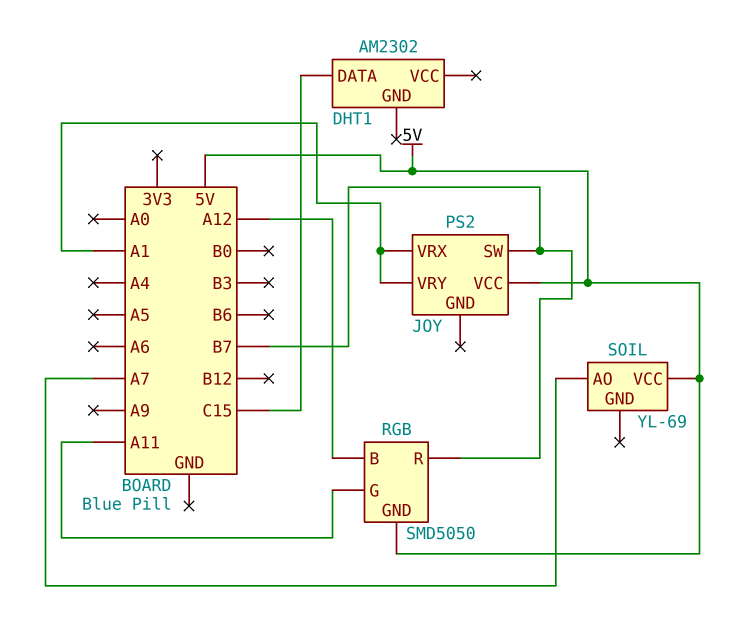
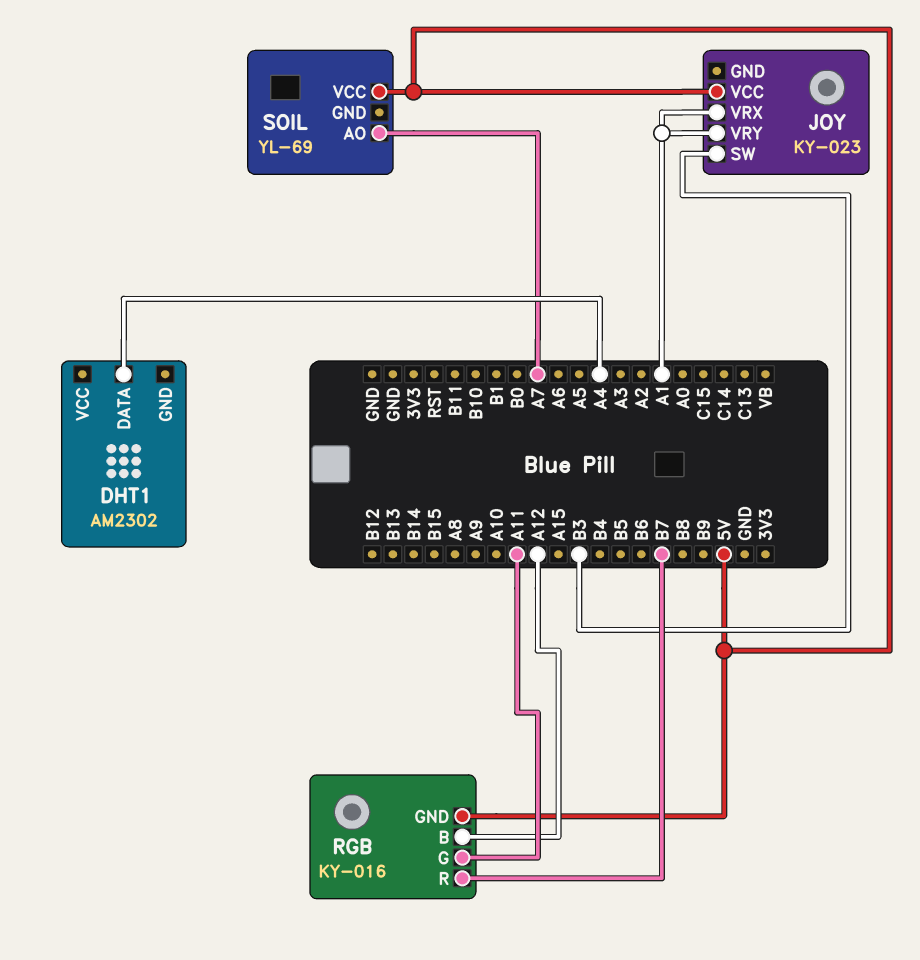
DHT1 pin DATA: C15 -> A4
JOY: PS2 -> KY-023
JOY pin SW: B7 -> B3
RGB: SMD5050 -> KY-016

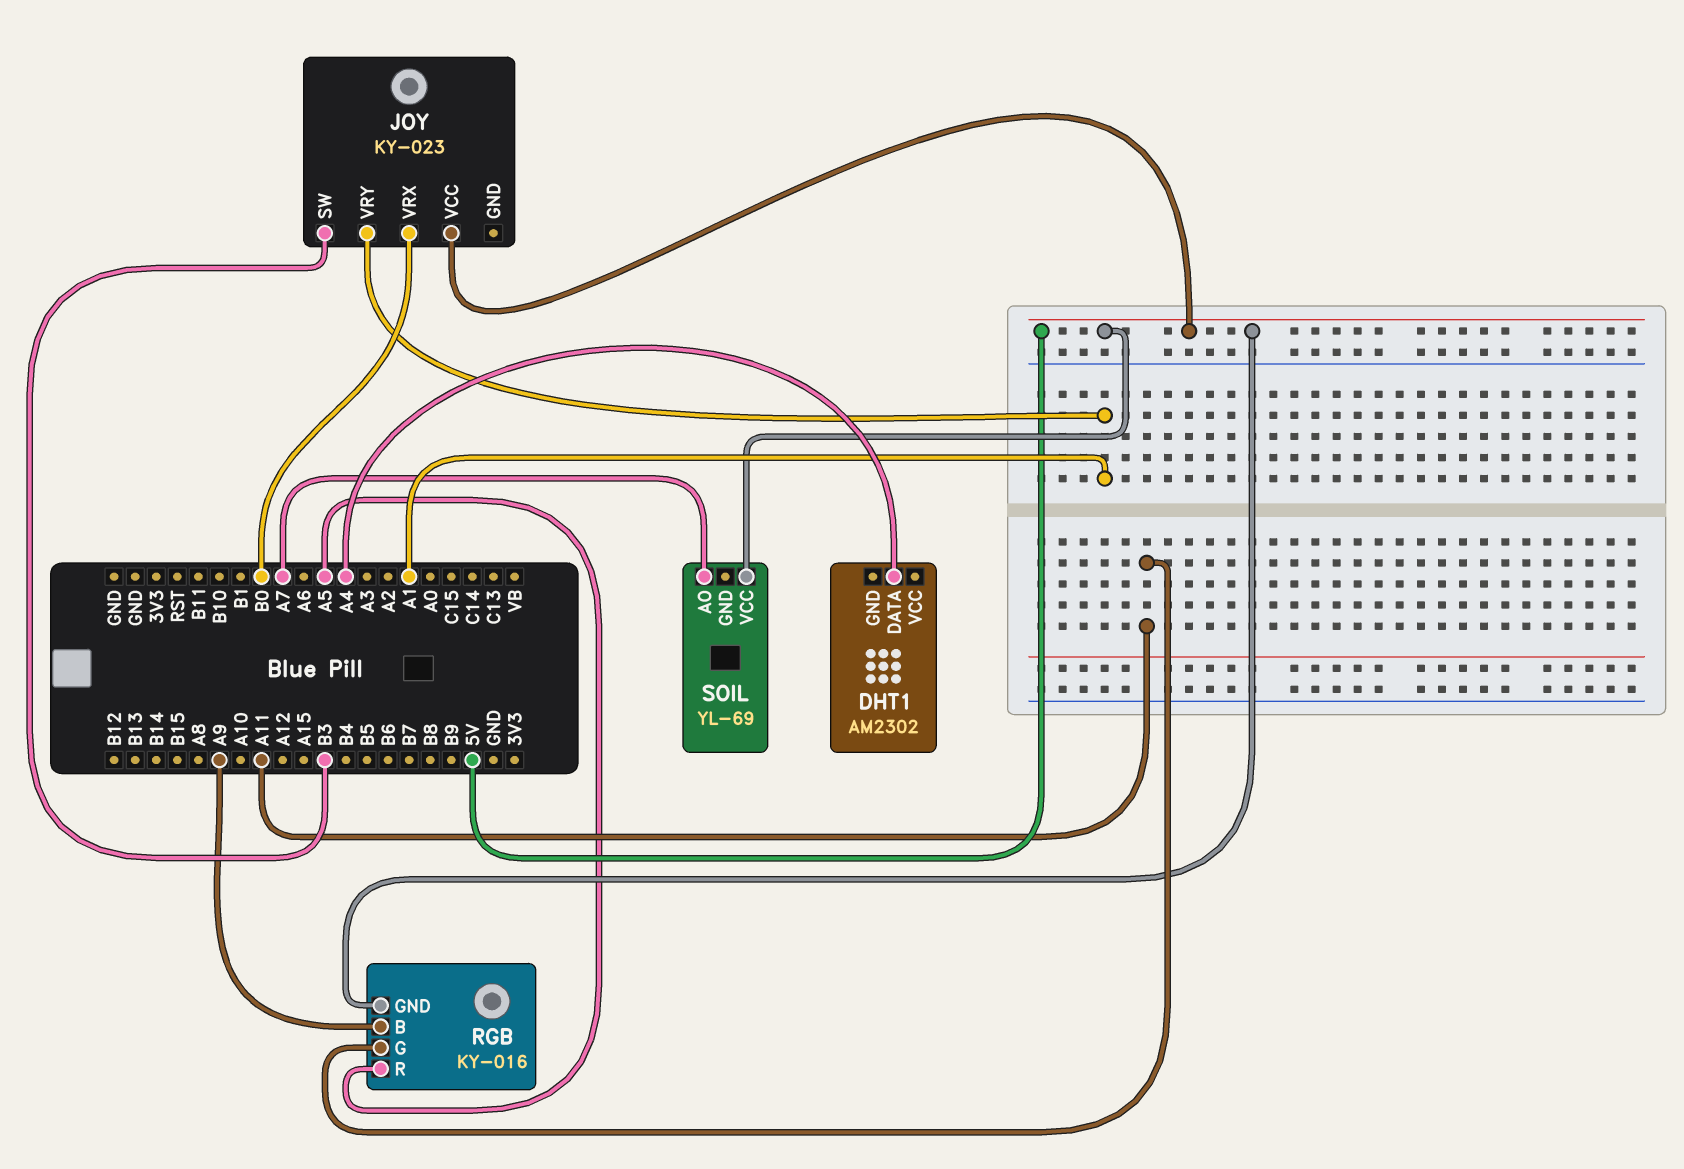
JOY pin VRX: A1 -> B0
RGB pin B: A12 -> A9
RGB pin R: B7 -> A5

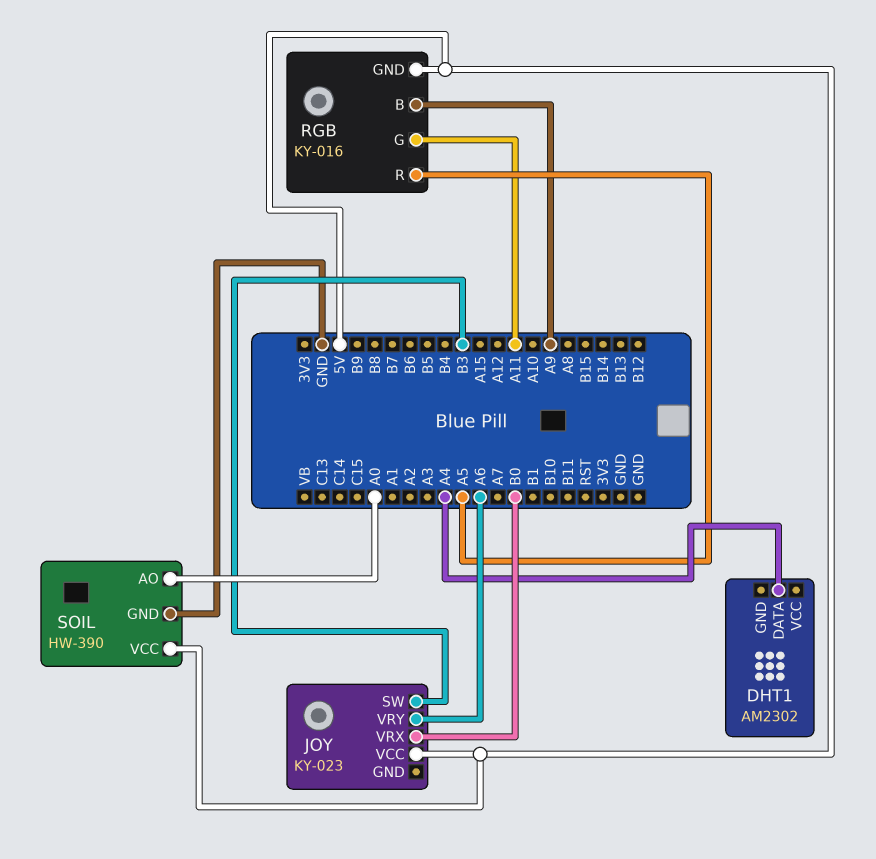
JOY pin VRY: A1 -> A6
SOIL: YL-69 -> HW-390
SOIL pin AO: A7 -> A0
SOIL pin GND: none -> GND

